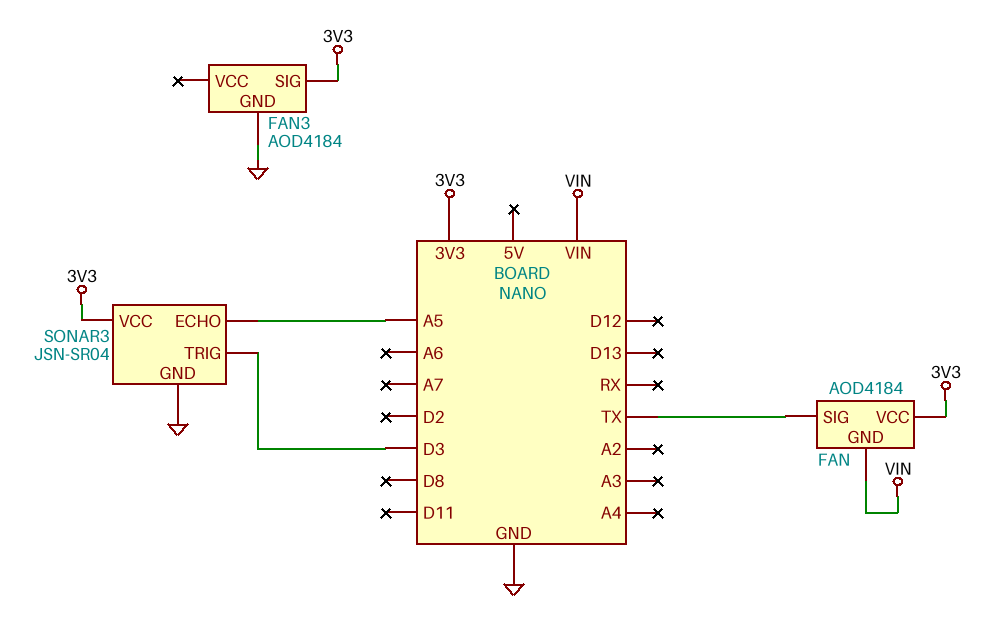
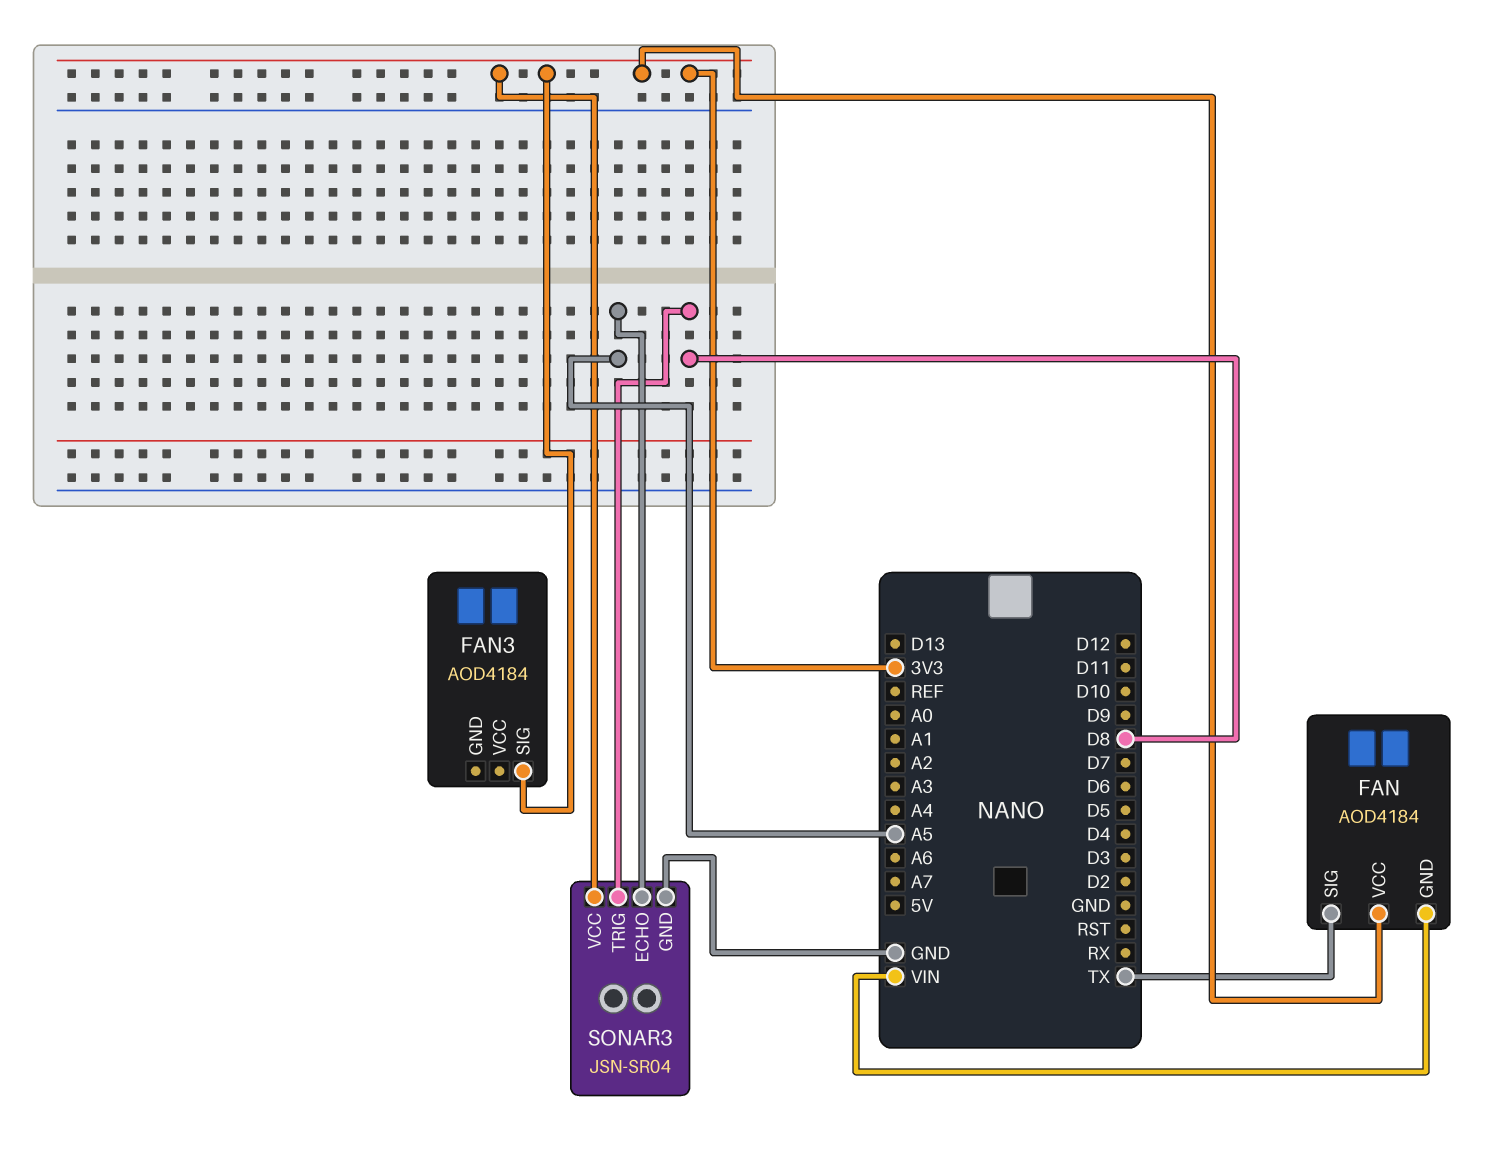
FAN3 pin GND: GND -> none
SONAR3 pin TRIG: D3 -> D8

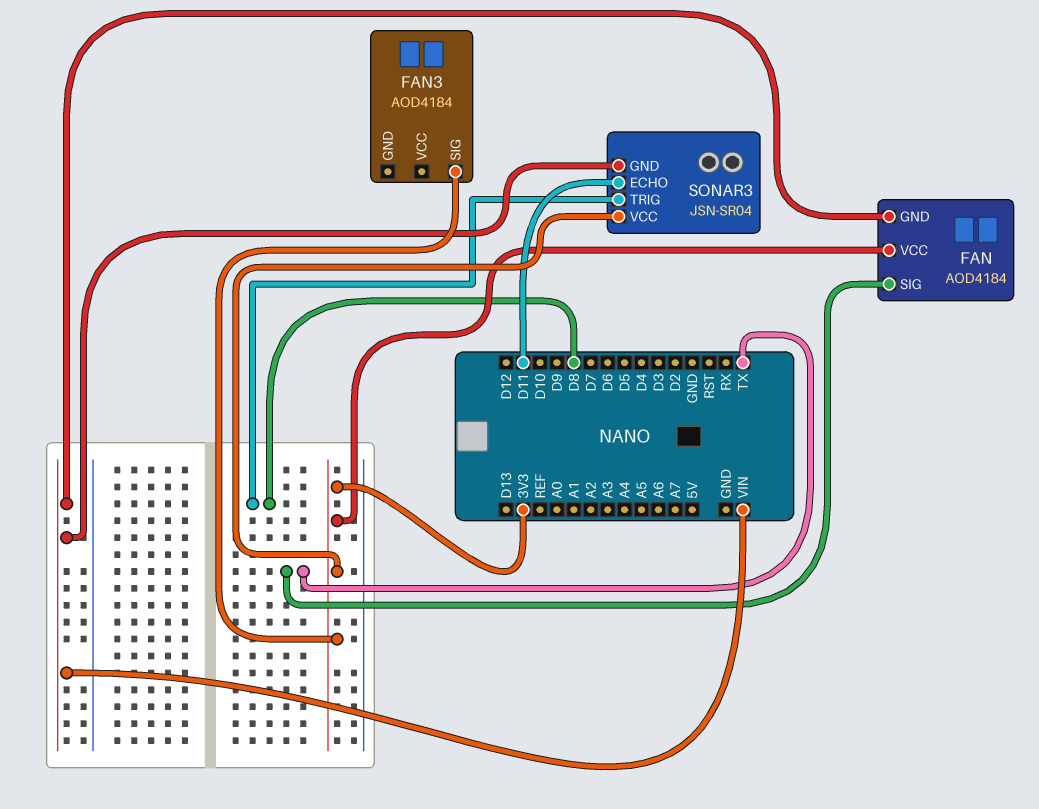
SONAR3 pin ECHO: A5 -> D11
SONAR3 pin GND: GND -> VIN

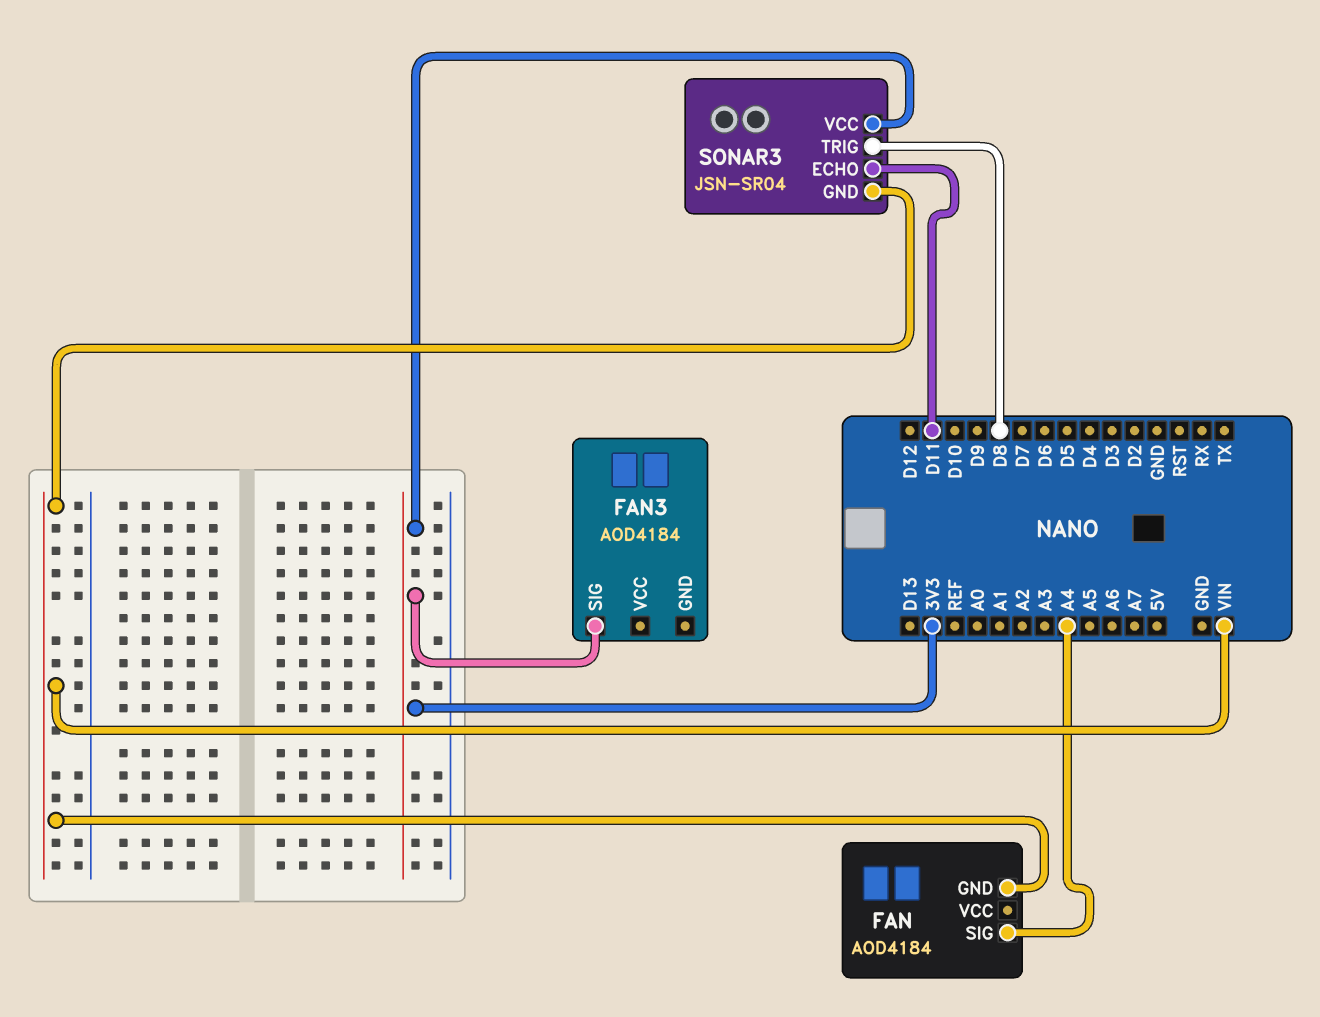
FAN pin SIG: TX -> A4
FAN pin VCC: 3V3 -> none

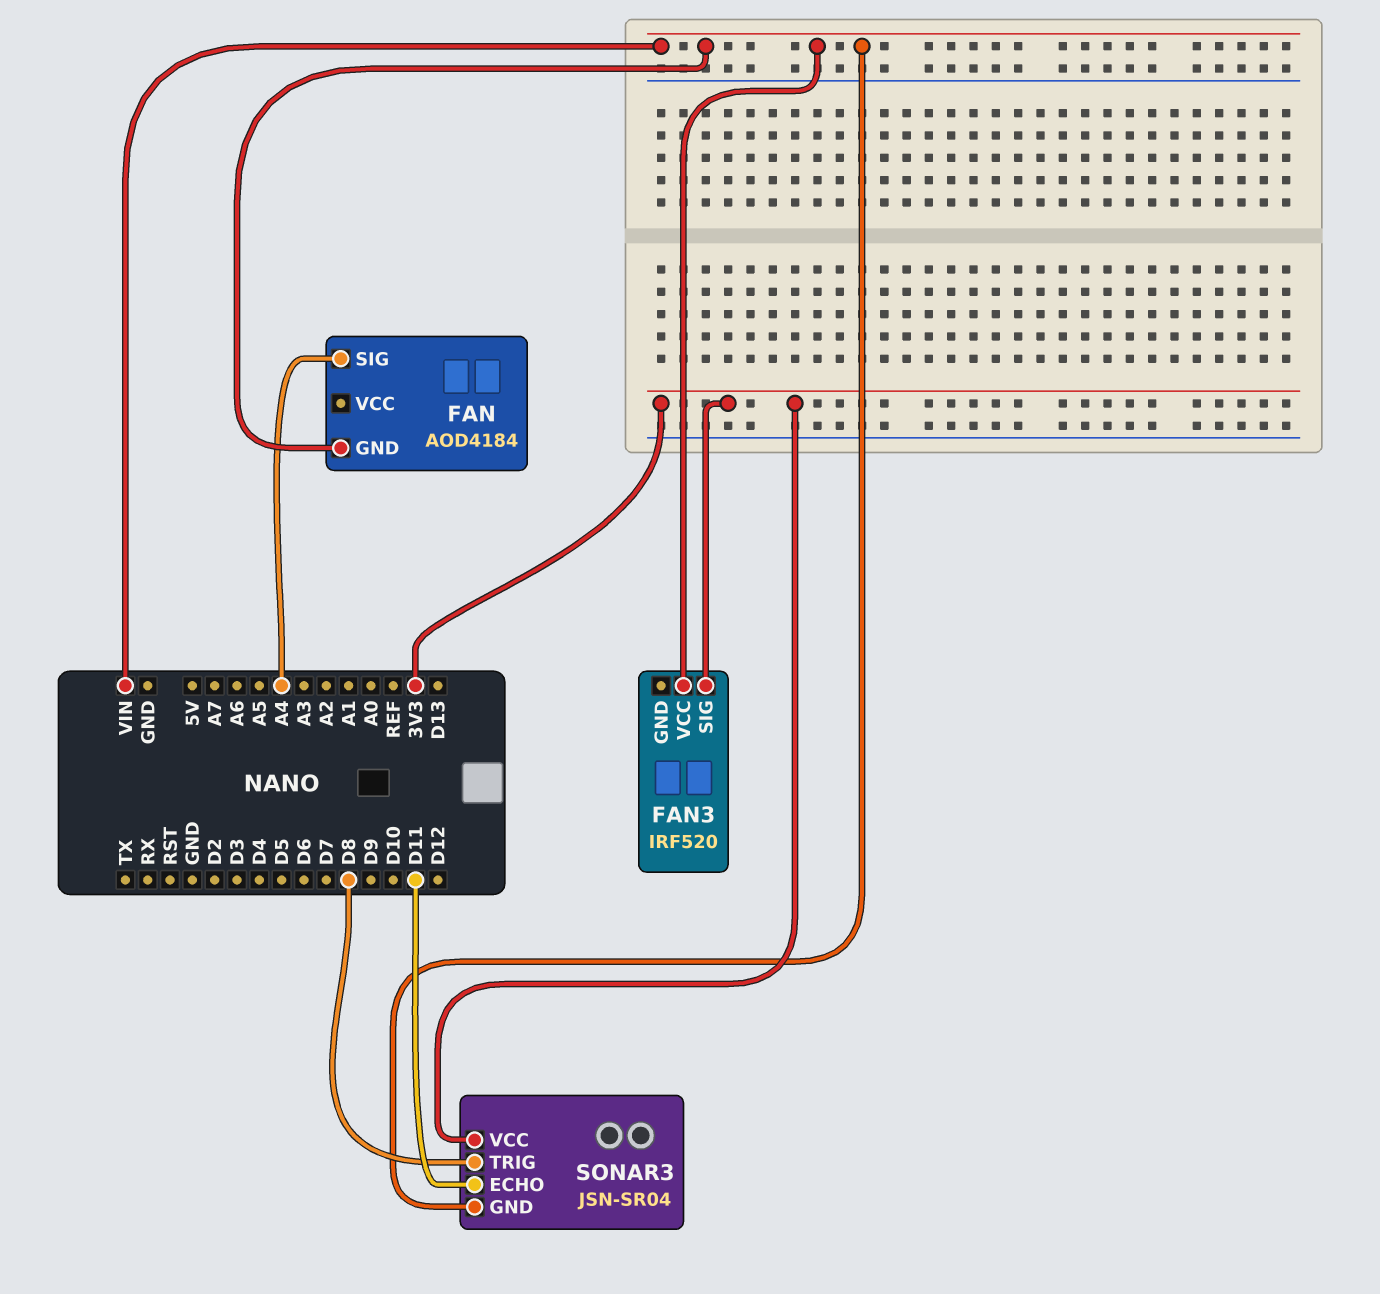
FAN3: AOD4184 -> IRF520
FAN3 pin VCC: none -> VIN

